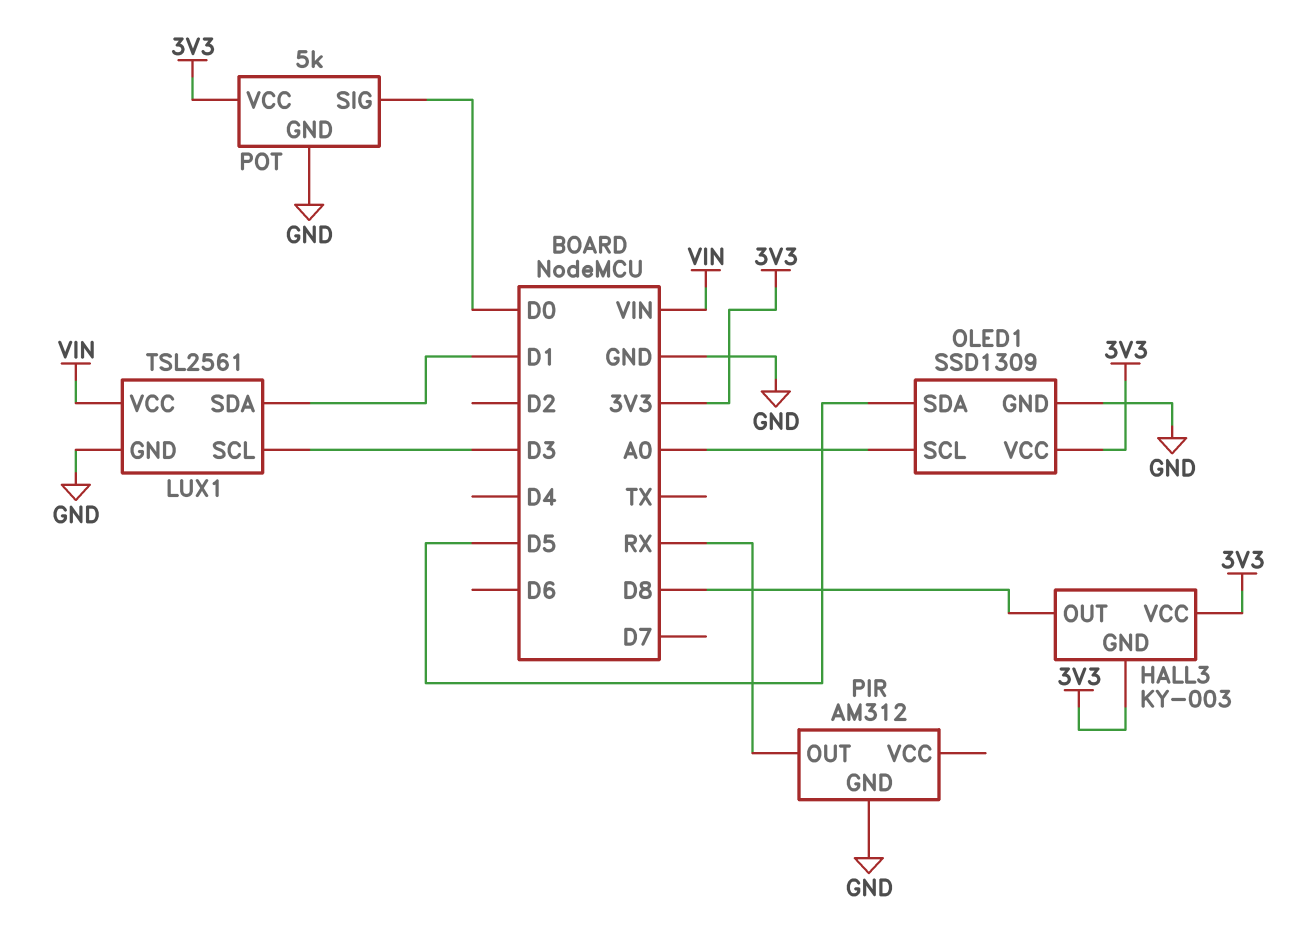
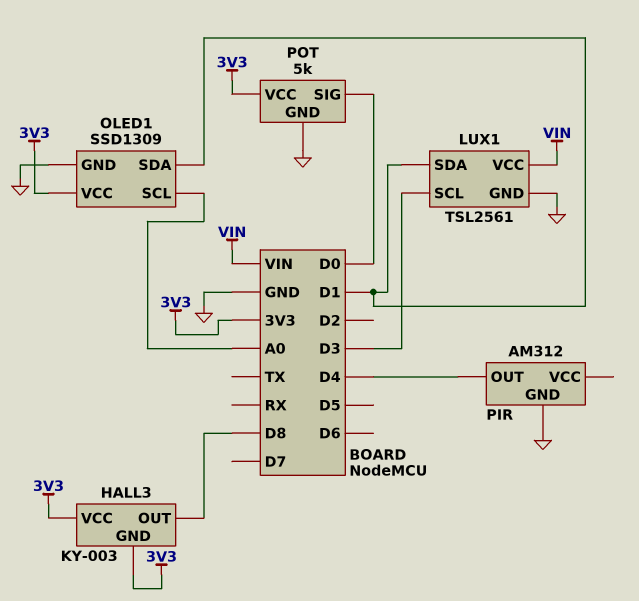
OLED1 pin SDA: D5 -> D1
PIR pin OUT: RX -> D4

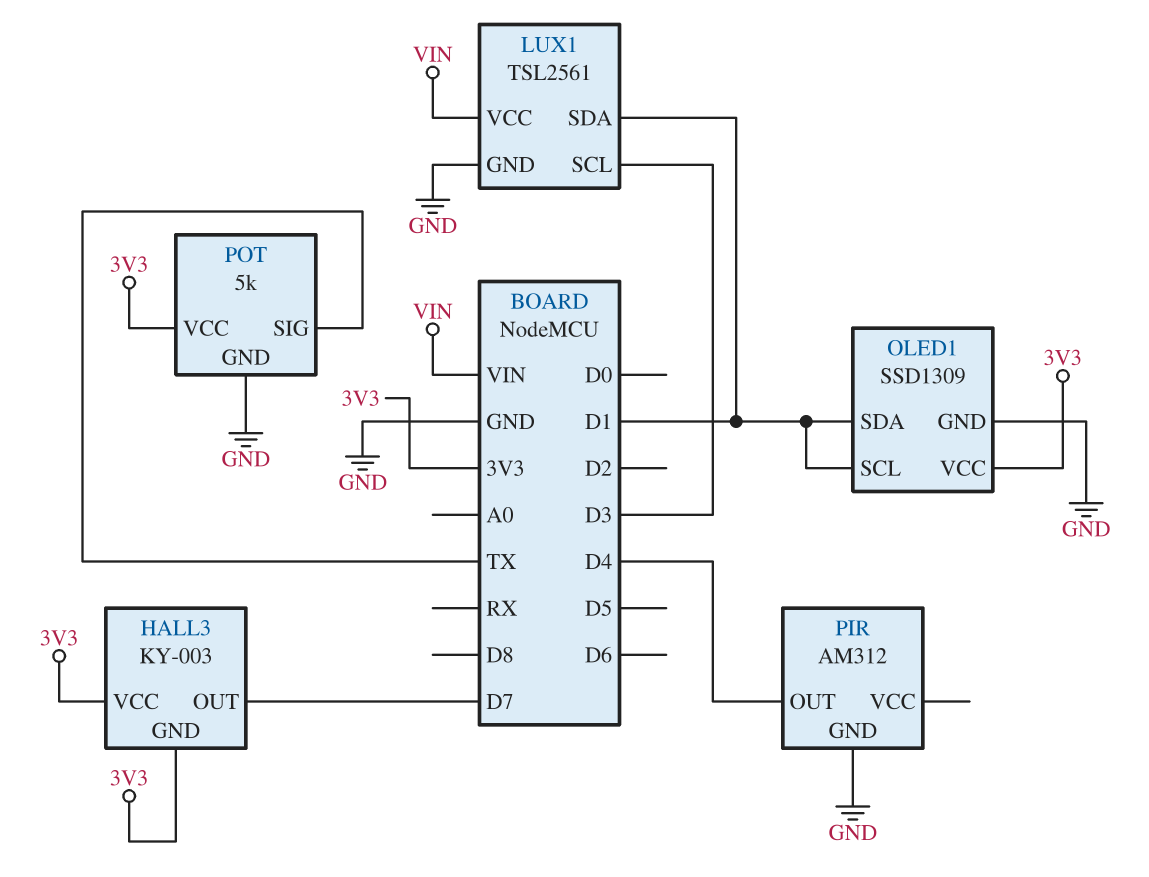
HALL3 pin OUT: D8 -> D7
OLED1 pin SCL: A0 -> D1
POT pin SIG: D0 -> TX

